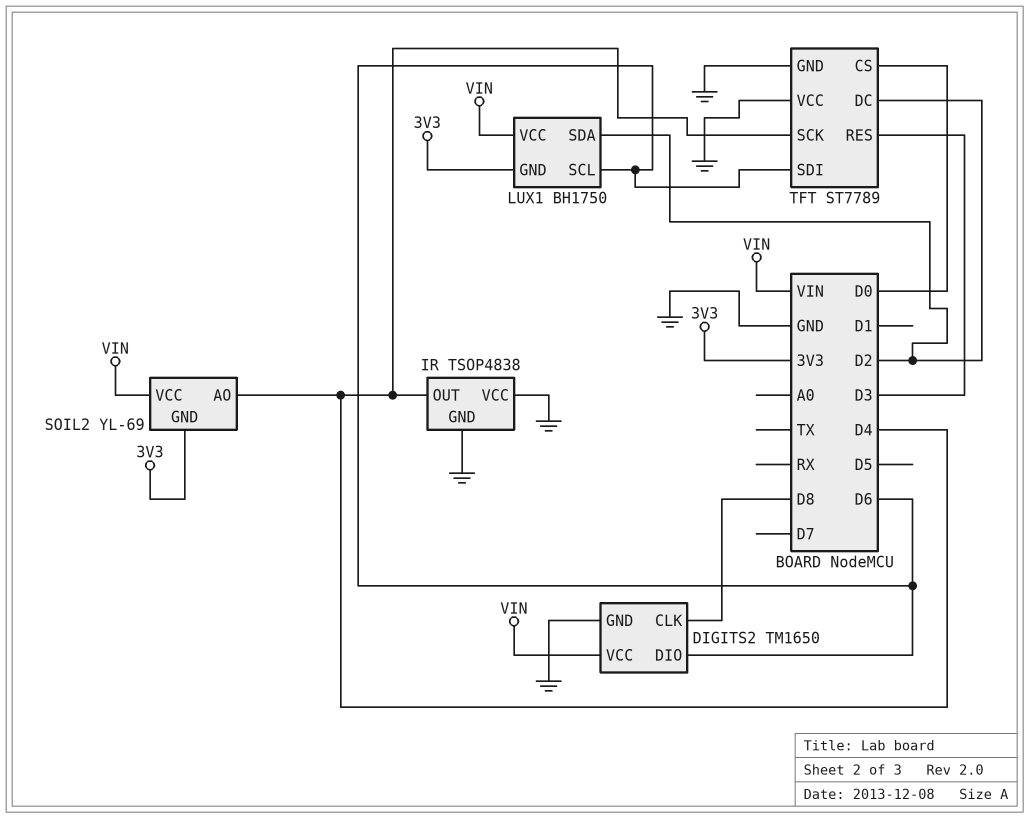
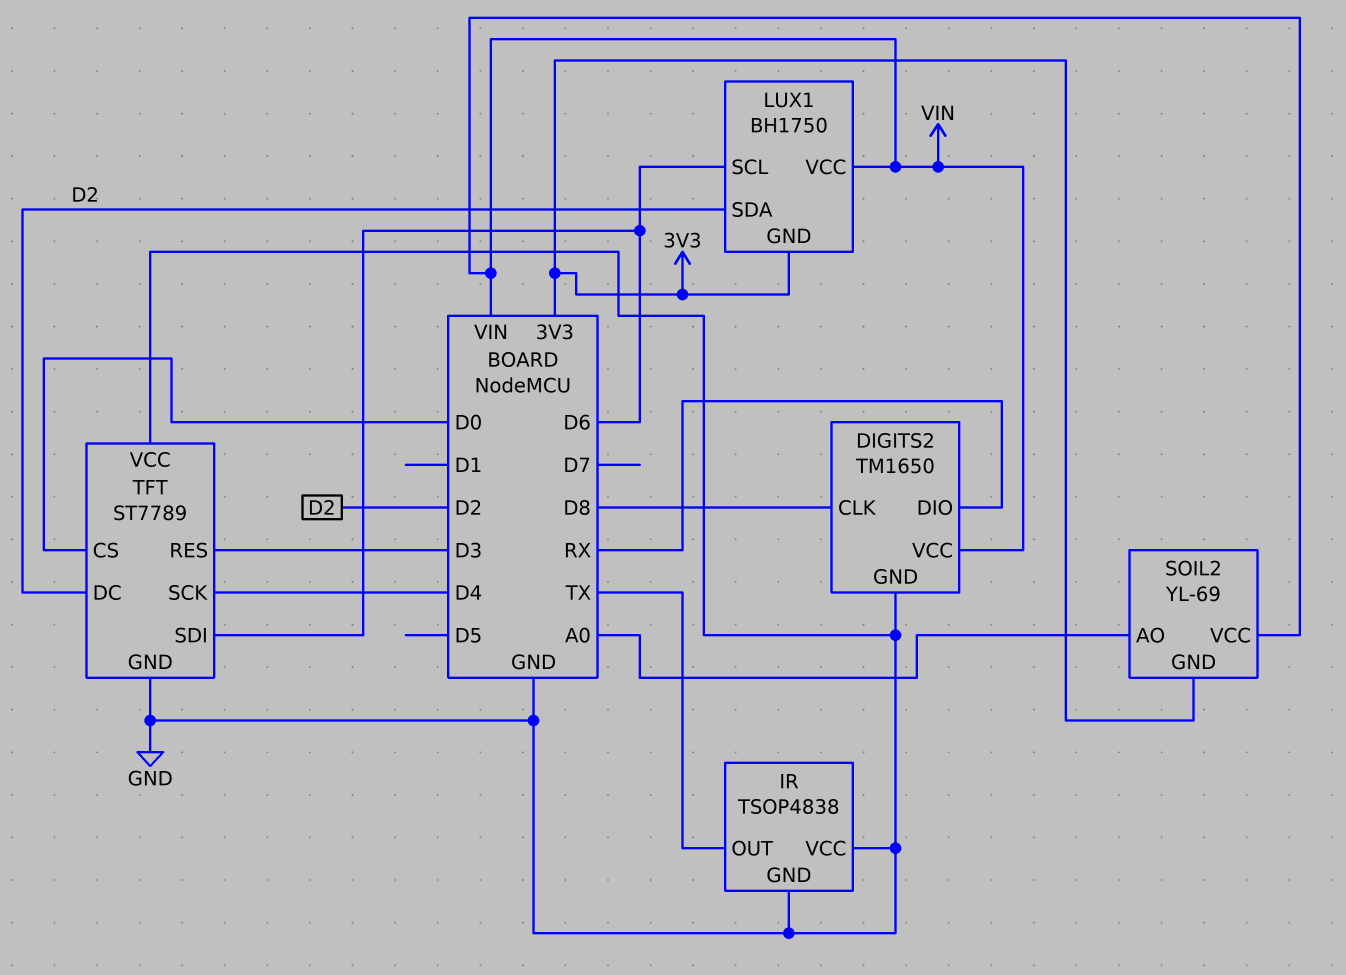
DIGITS2 pin DIO: D6 -> RX
IR pin OUT: D4 -> TX
SOIL2 pin AO: D4 -> A0

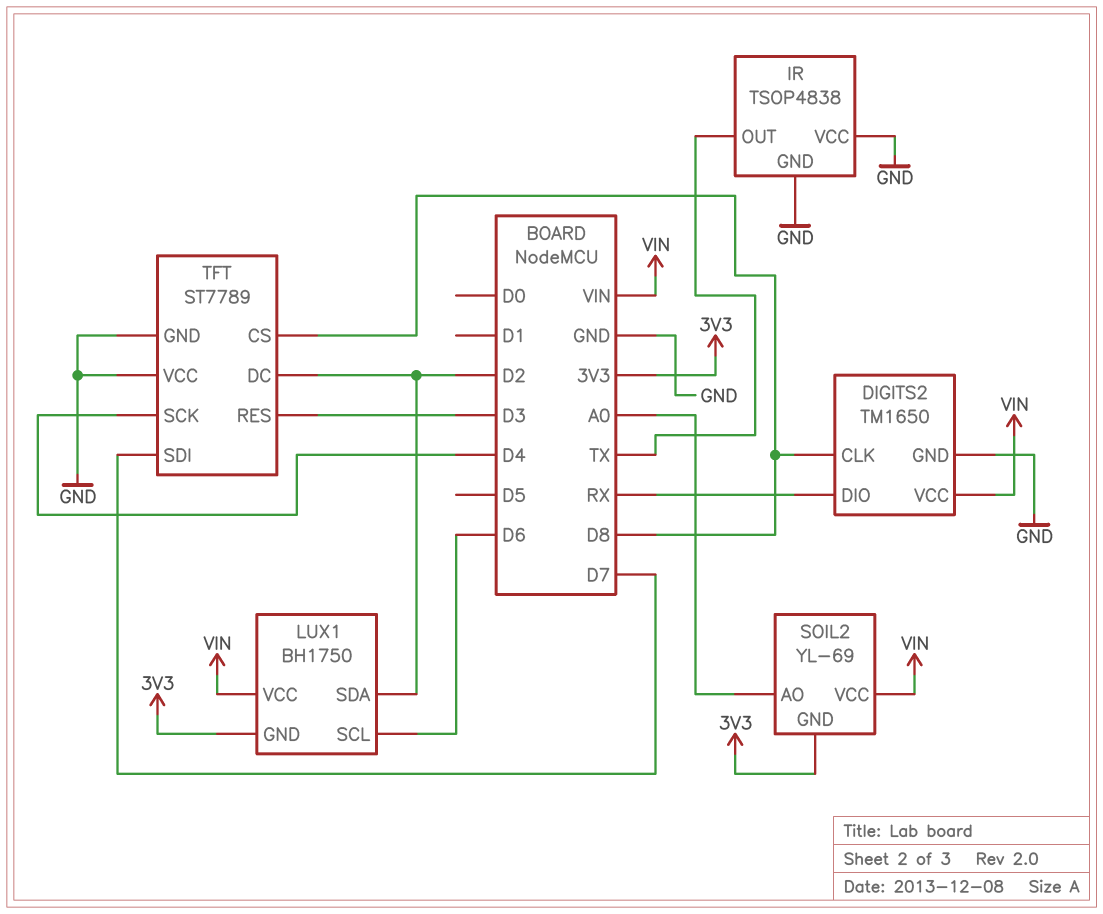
TFT pin CS: D0 -> D8
TFT pin SDI: D6 -> D7

